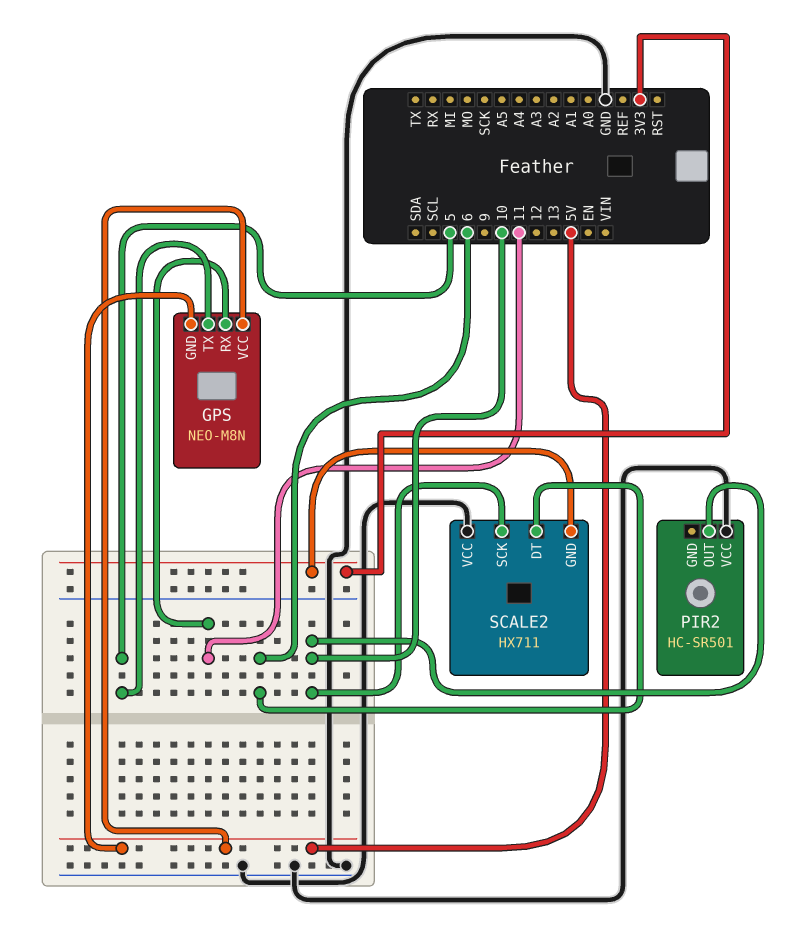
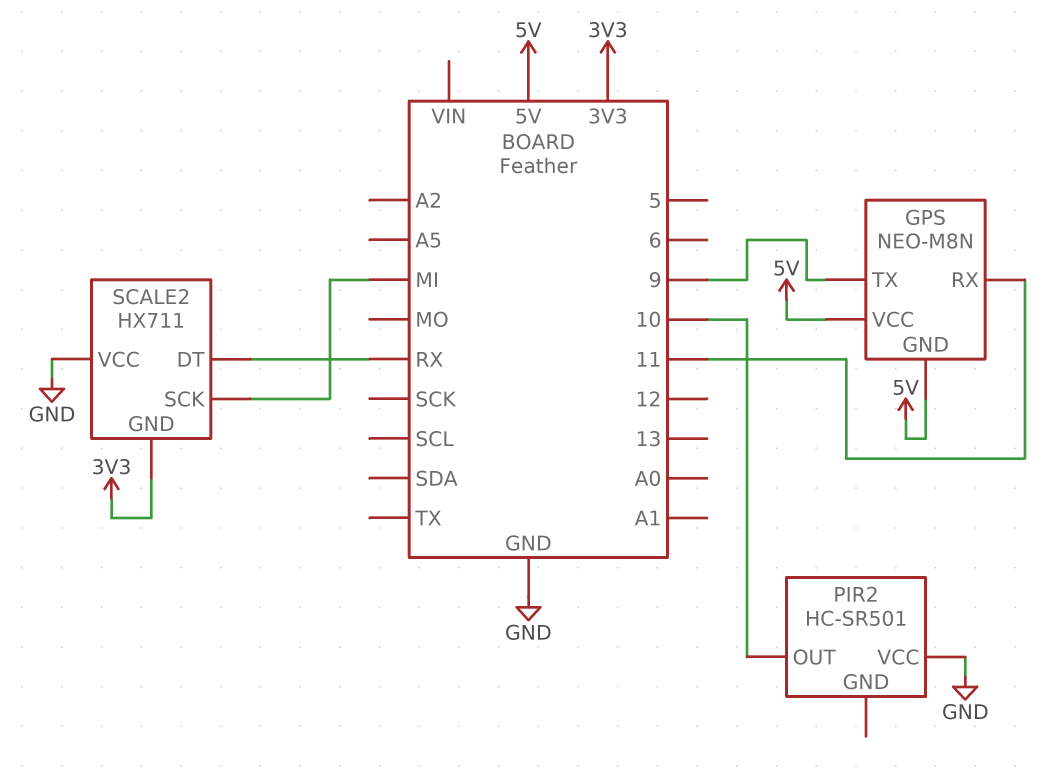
GPS pin TX: 5 -> 9
SCALE2 pin DT: 6 -> RX
SCALE2 pin SCK: 10 -> MI

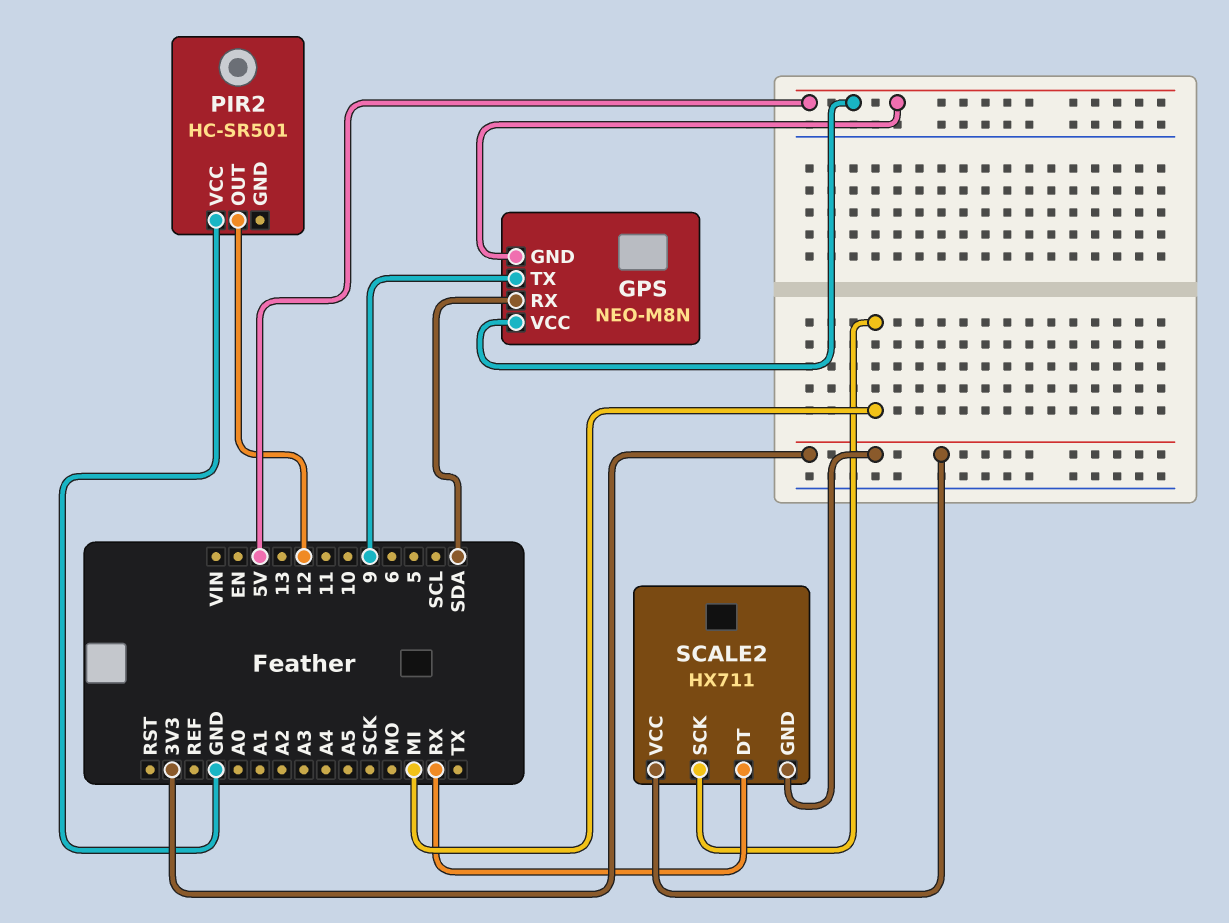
GPS pin RX: 11 -> SDA
PIR2 pin OUT: 10 -> 12
SCALE2 pin VCC: GND -> 3V3

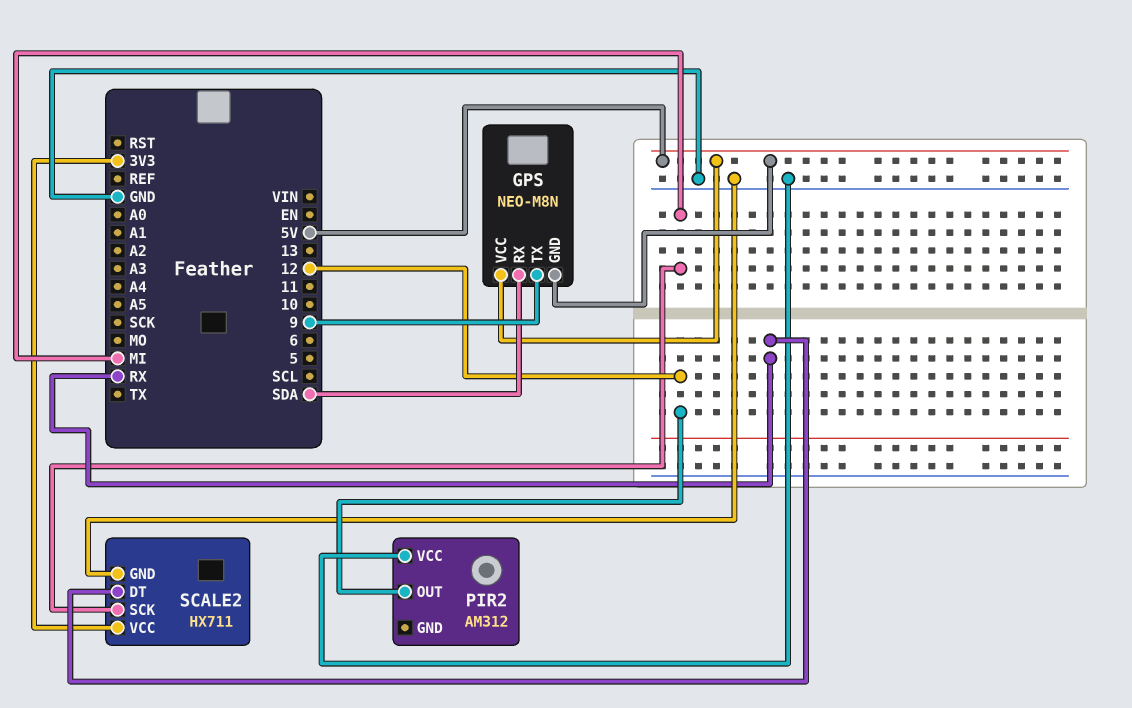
PIR2: HC-SR501 -> AM312
SCALE2 pin GND: 3V3 -> GND

